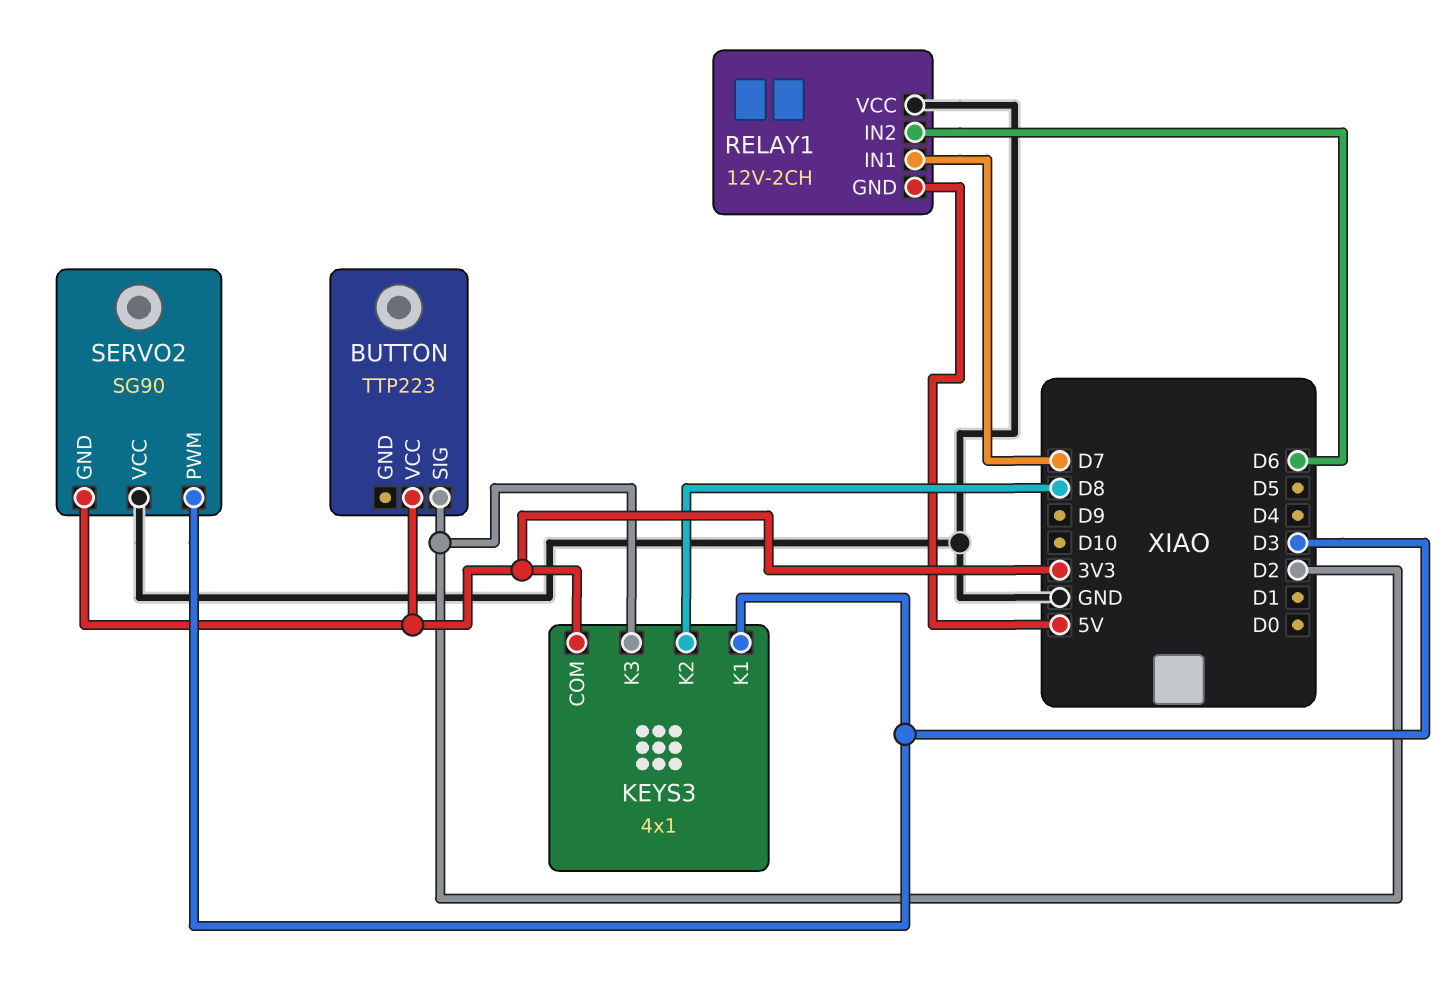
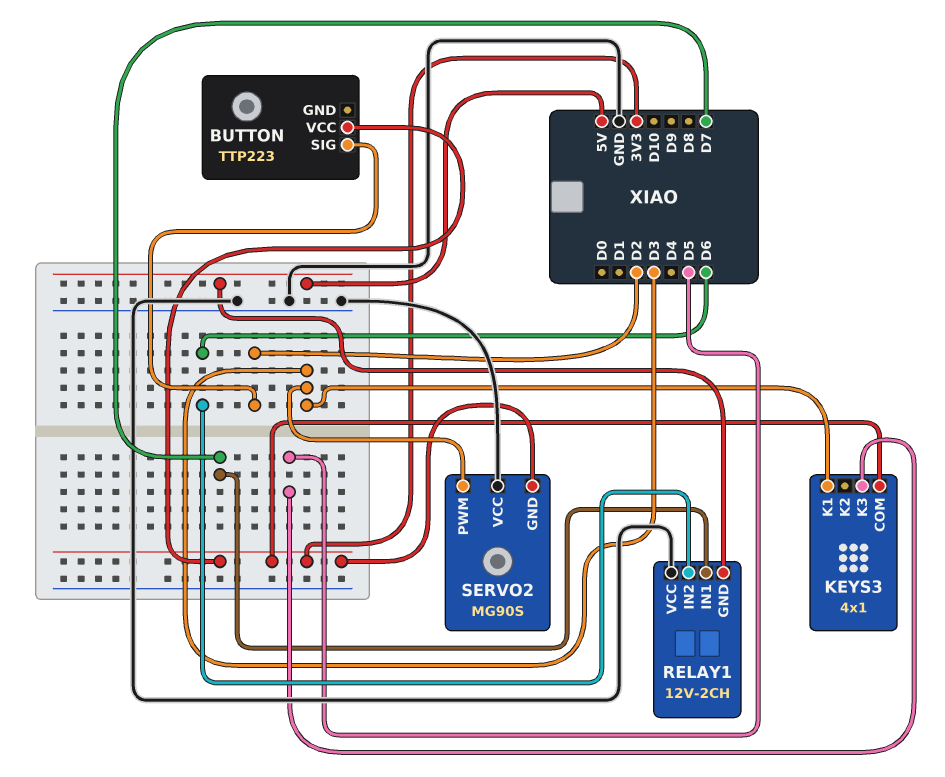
KEYS3 pin K2: D8 -> none
KEYS3 pin K3: D2 -> D5
SERVO2: SG90 -> MG90S

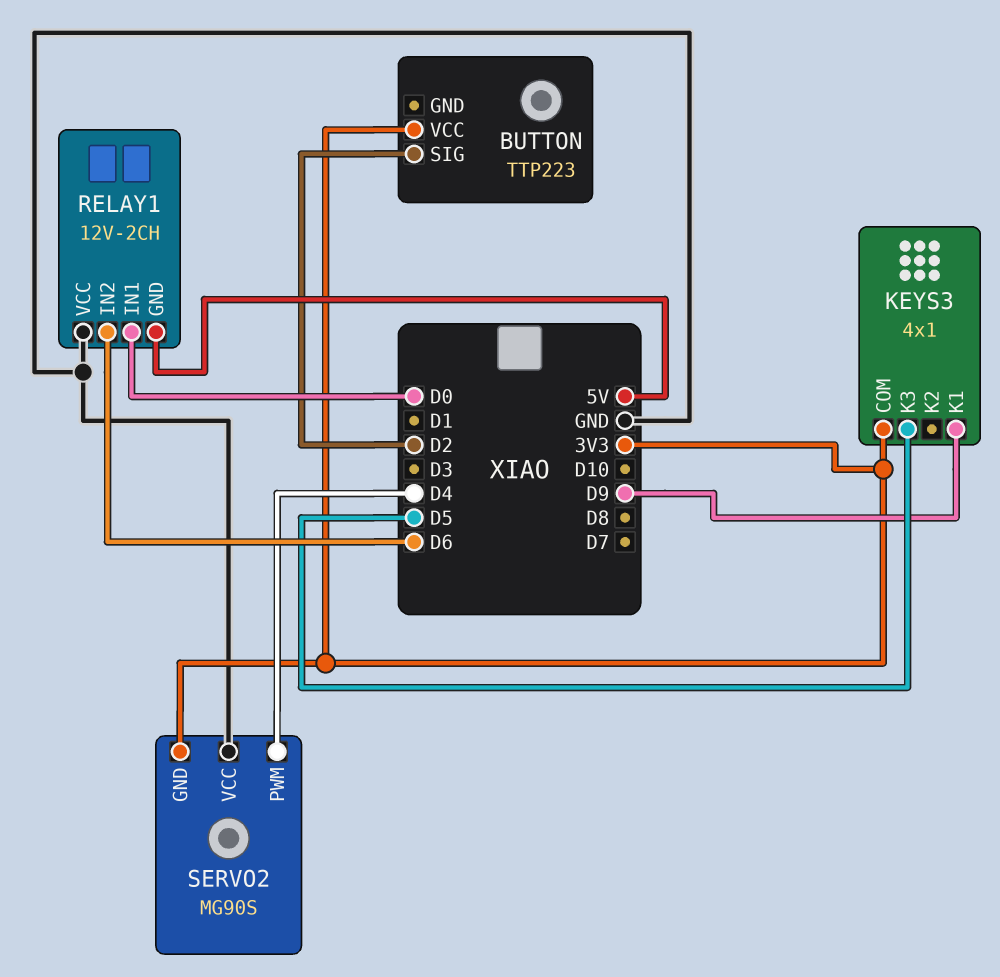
KEYS3 pin K1: D3 -> D9
RELAY1 pin IN1: D7 -> D0
SERVO2 pin PWM: D3 -> D4

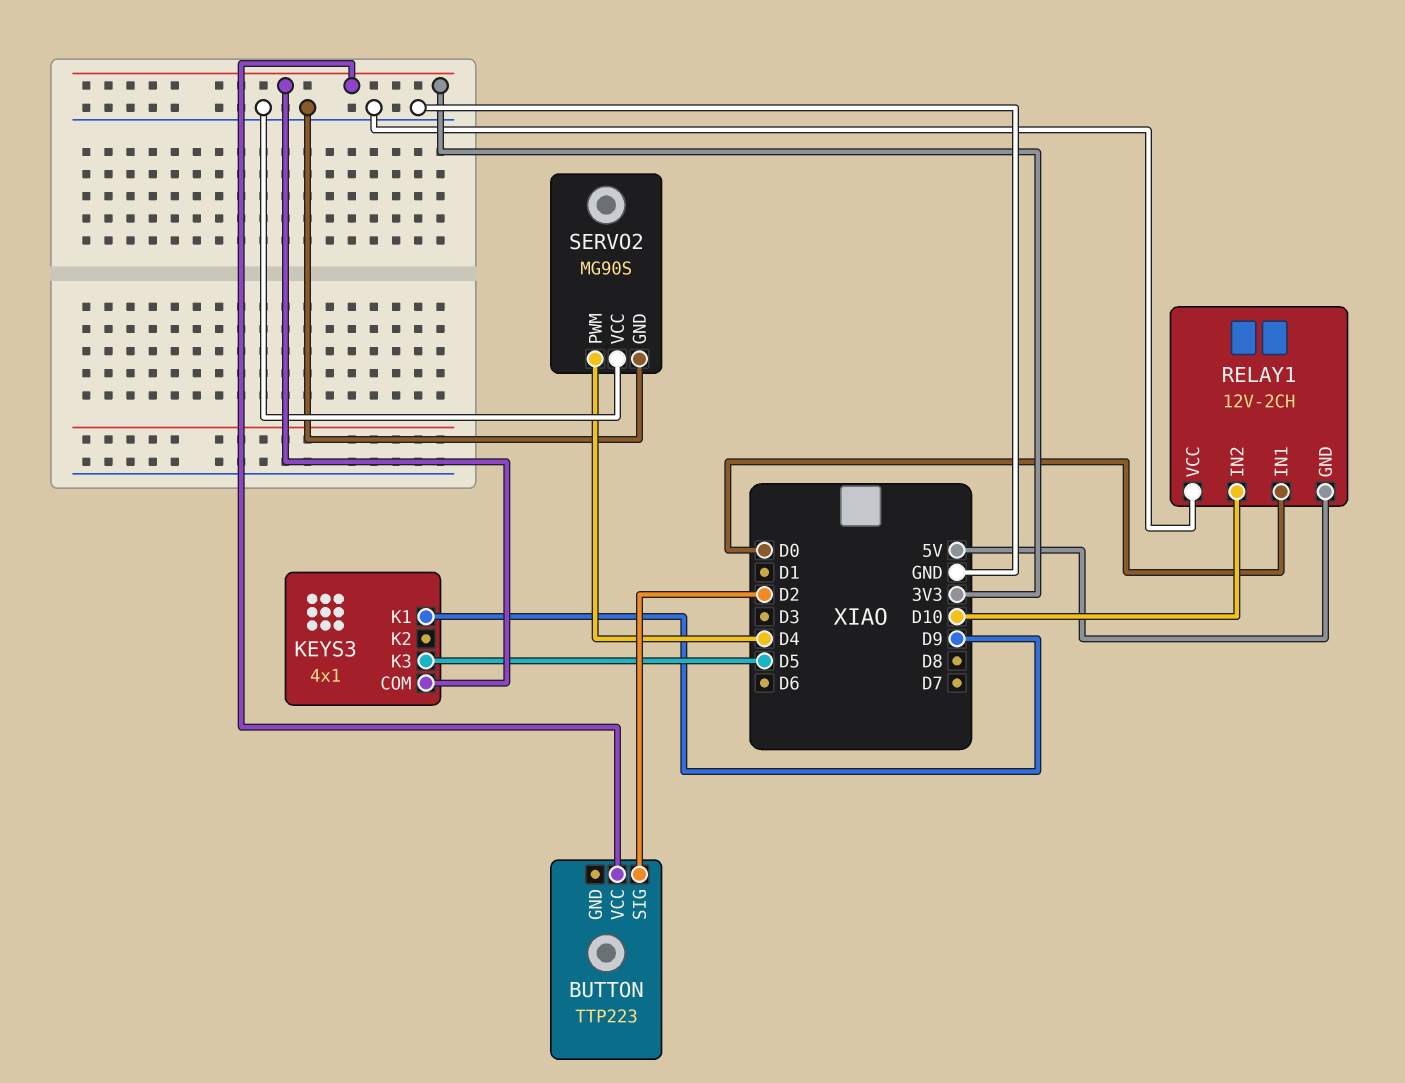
RELAY1 pin IN2: D6 -> D10
SERVO2 pin GND: 3V3 -> GND

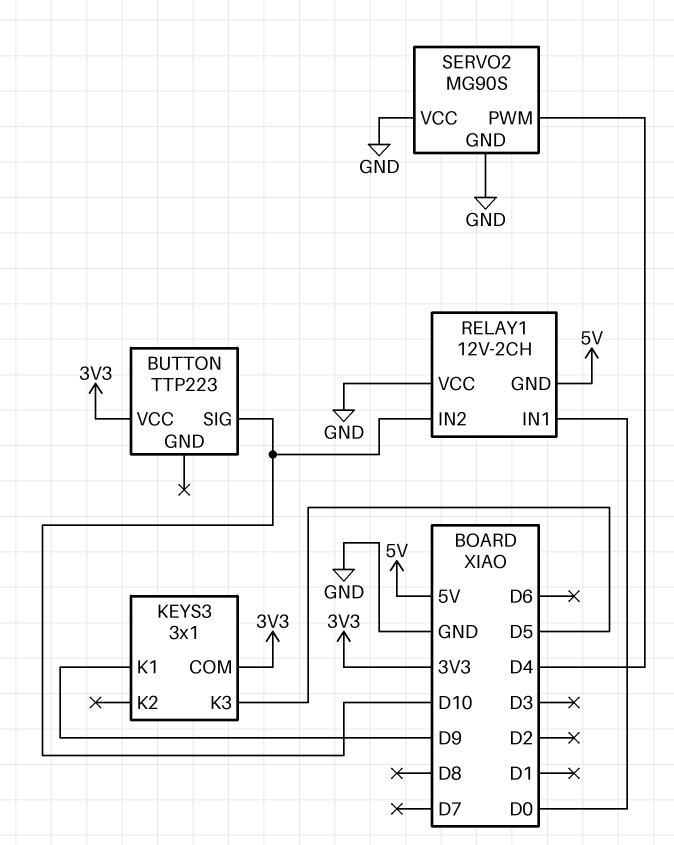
BUTTON pin SIG: D2 -> D10
KEYS3: 4x1 -> 3x1

